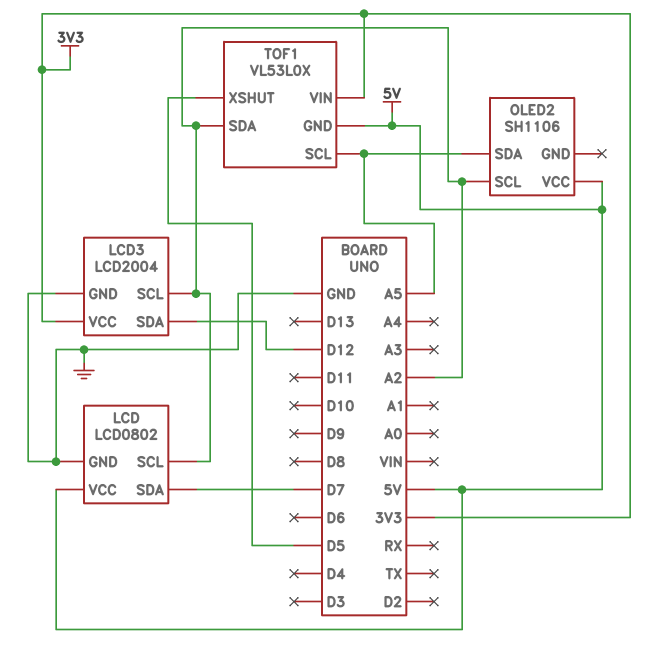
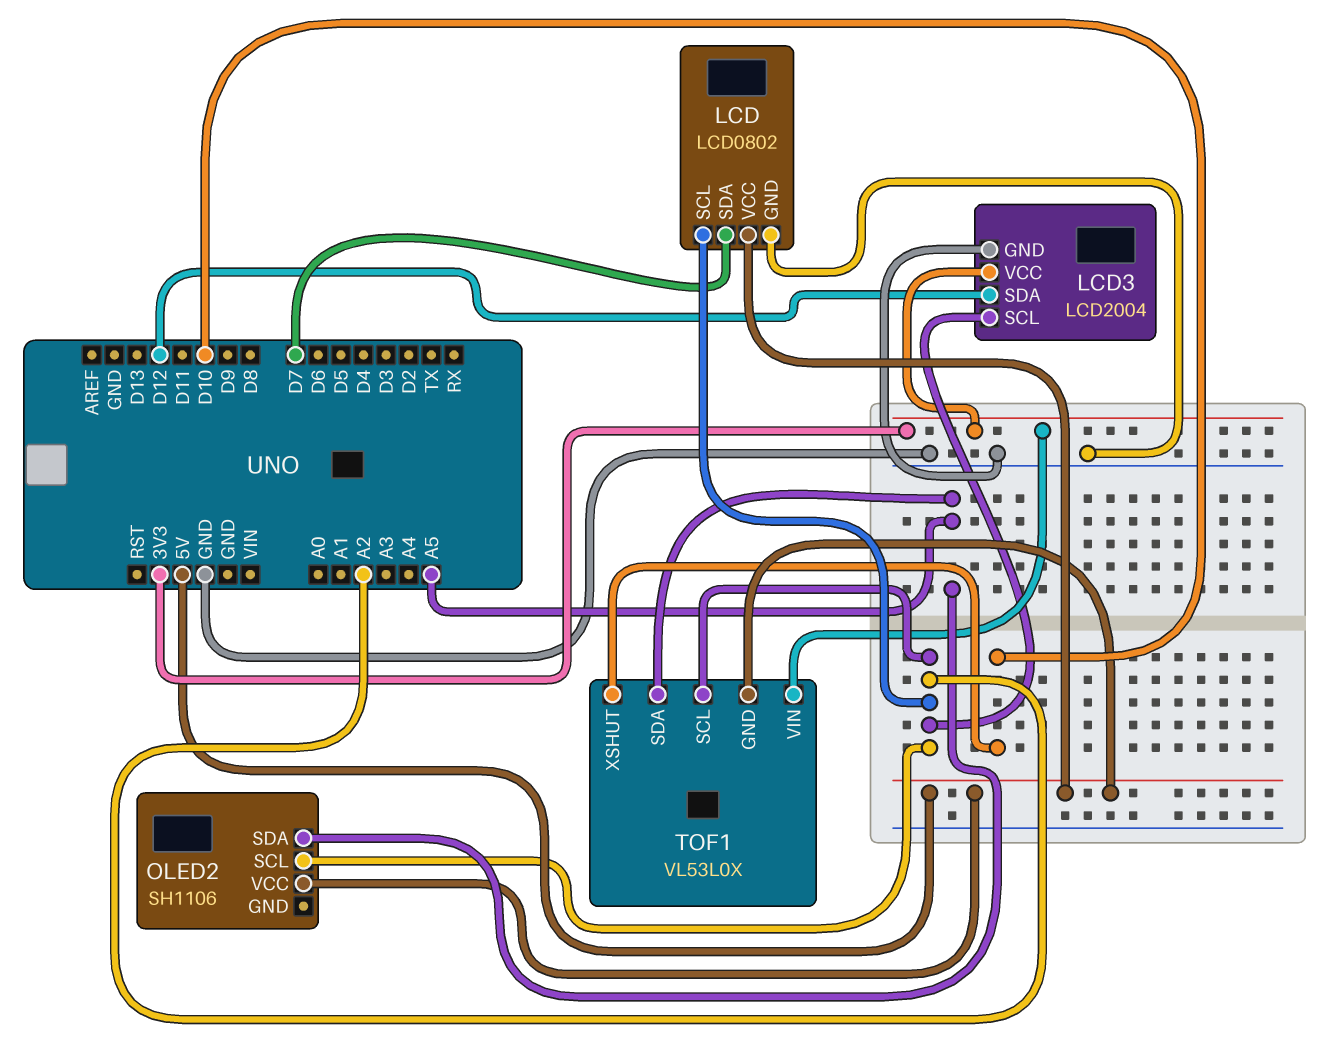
TOF1 pin SCL: A5 -> A2
TOF1 pin SDA: A2 -> A5
TOF1 pin XSHUT: D5 -> D10

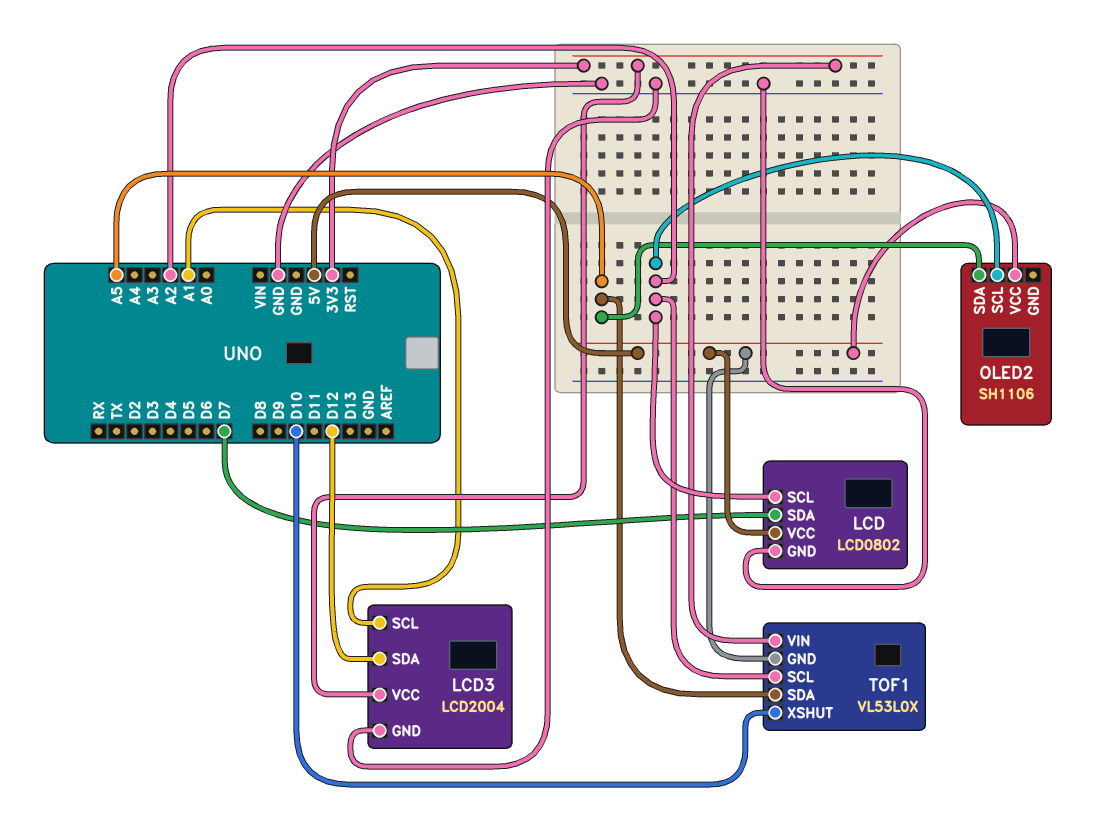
LCD3 pin SCL: A2 -> A1

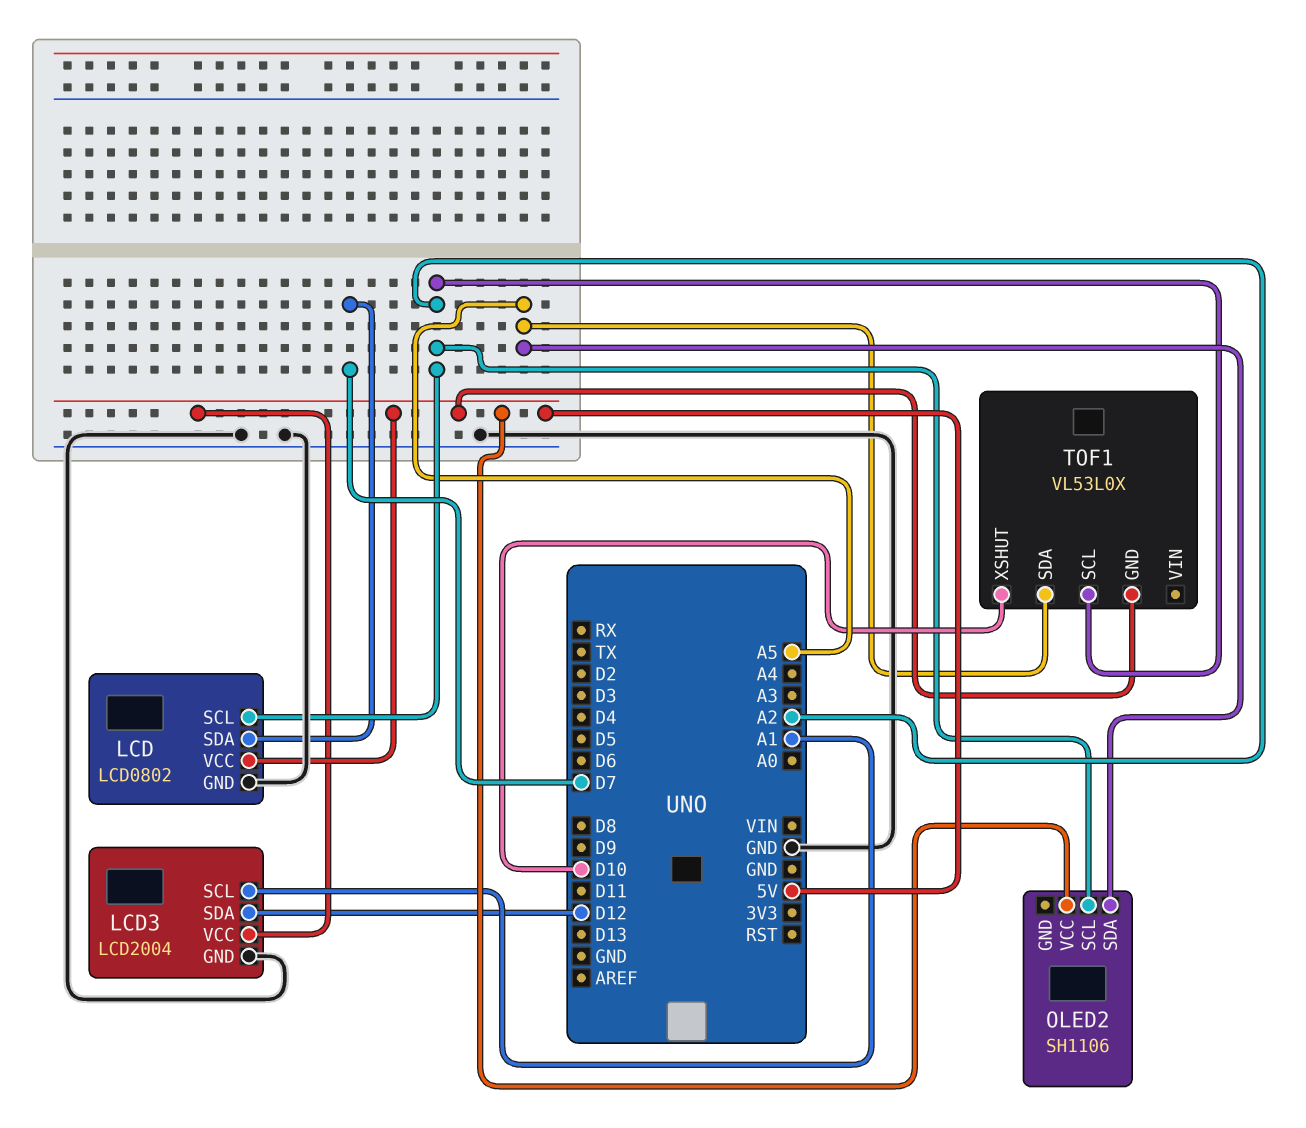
LCD3 pin VCC: 3V3 -> 5V
TOF1 pin VIN: 3V3 -> none

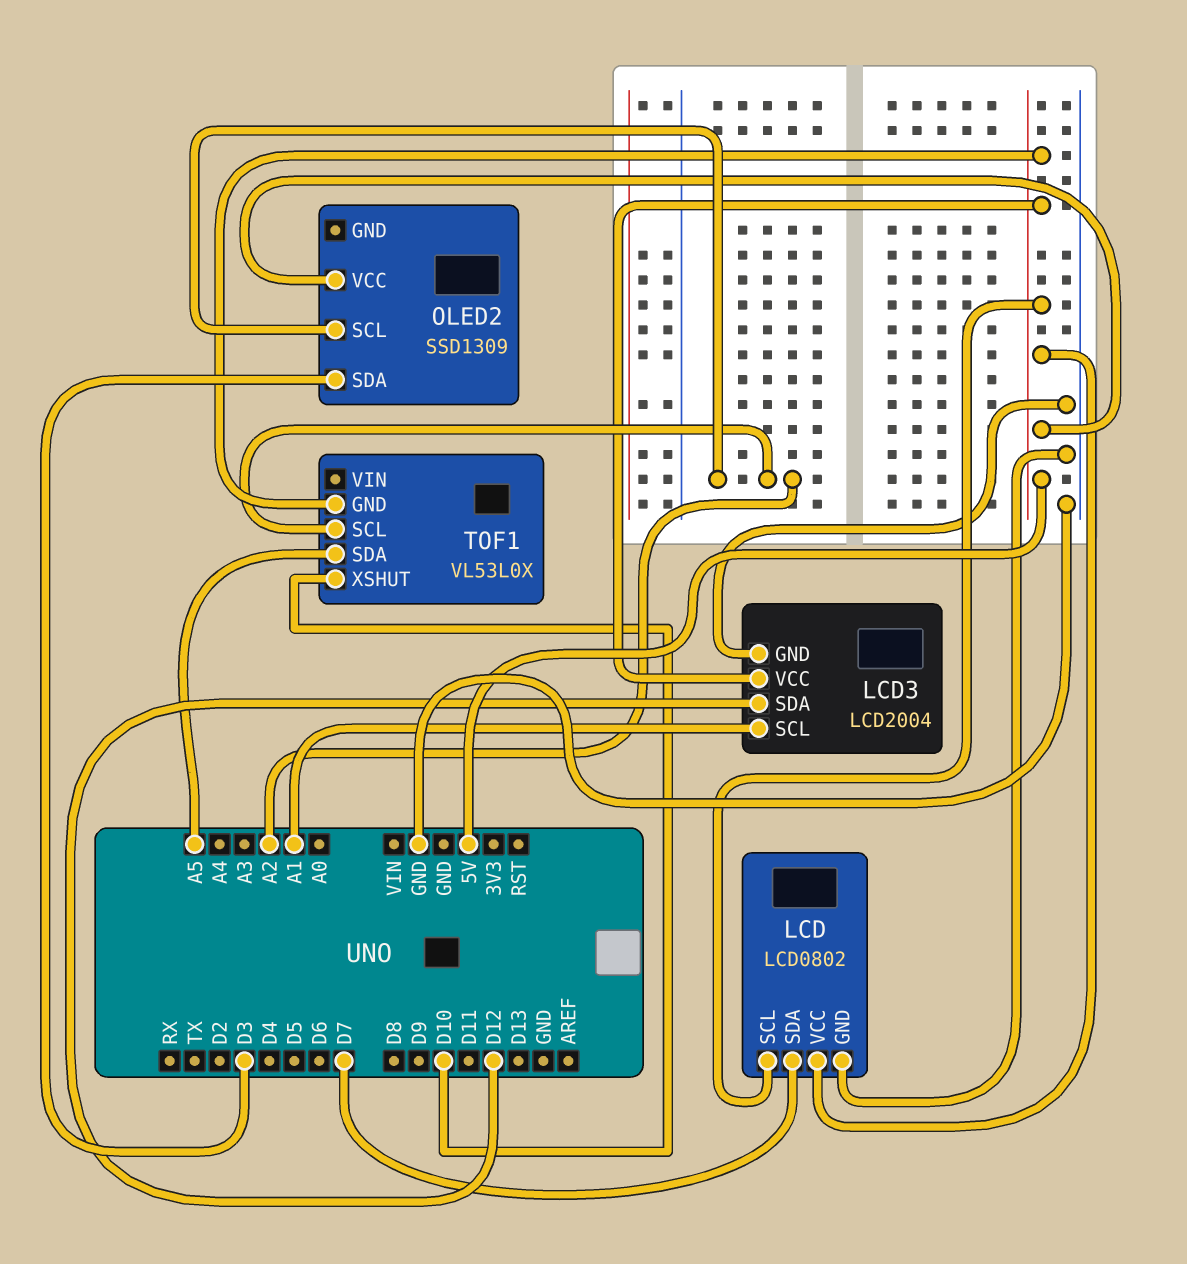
LCD pin SCL: A2 -> 5V
OLED2: SH1106 -> SSD1309
OLED2 pin SDA: A5 -> D3

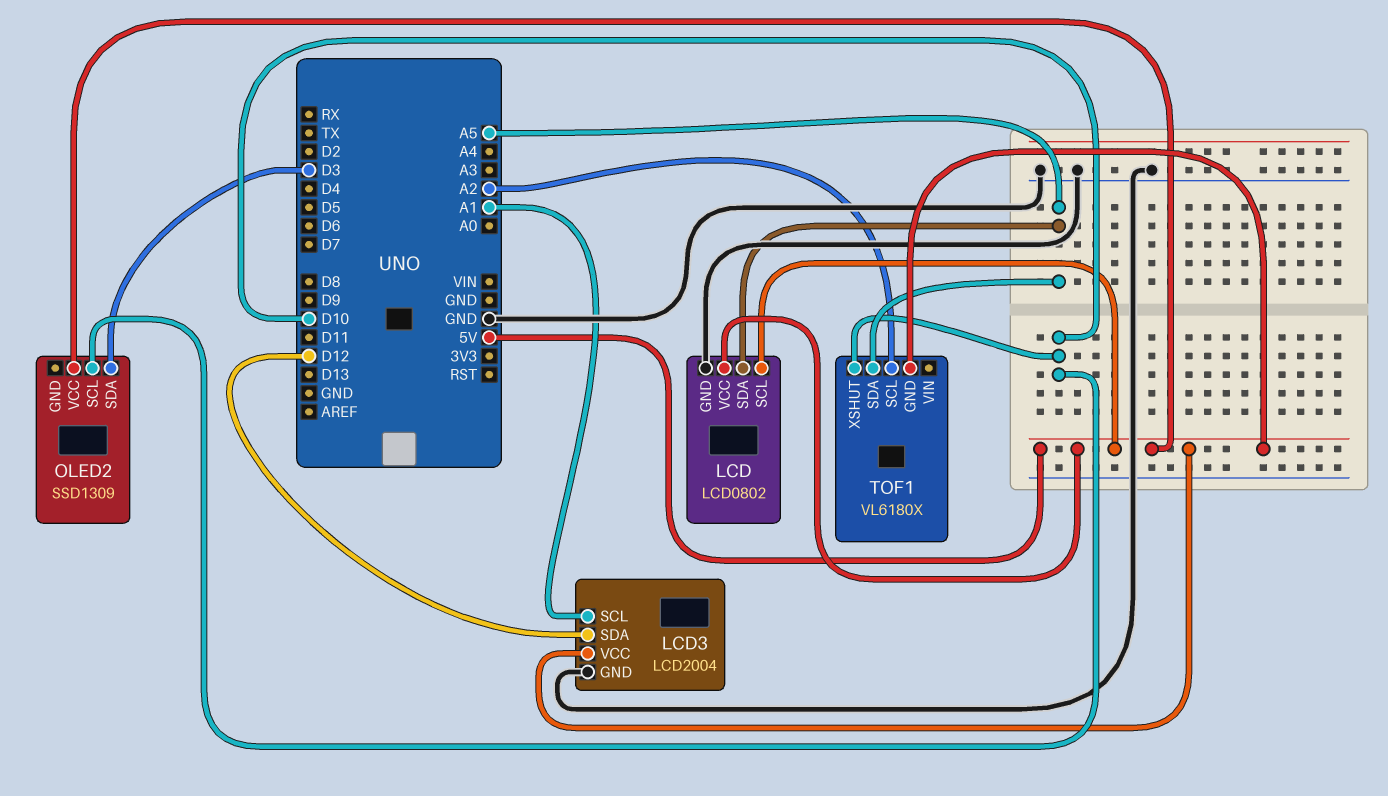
LCD pin SDA: D7 -> A5
OLED2 pin SCL: A2 -> D10
TOF1: VL53L0X -> VL6180X

